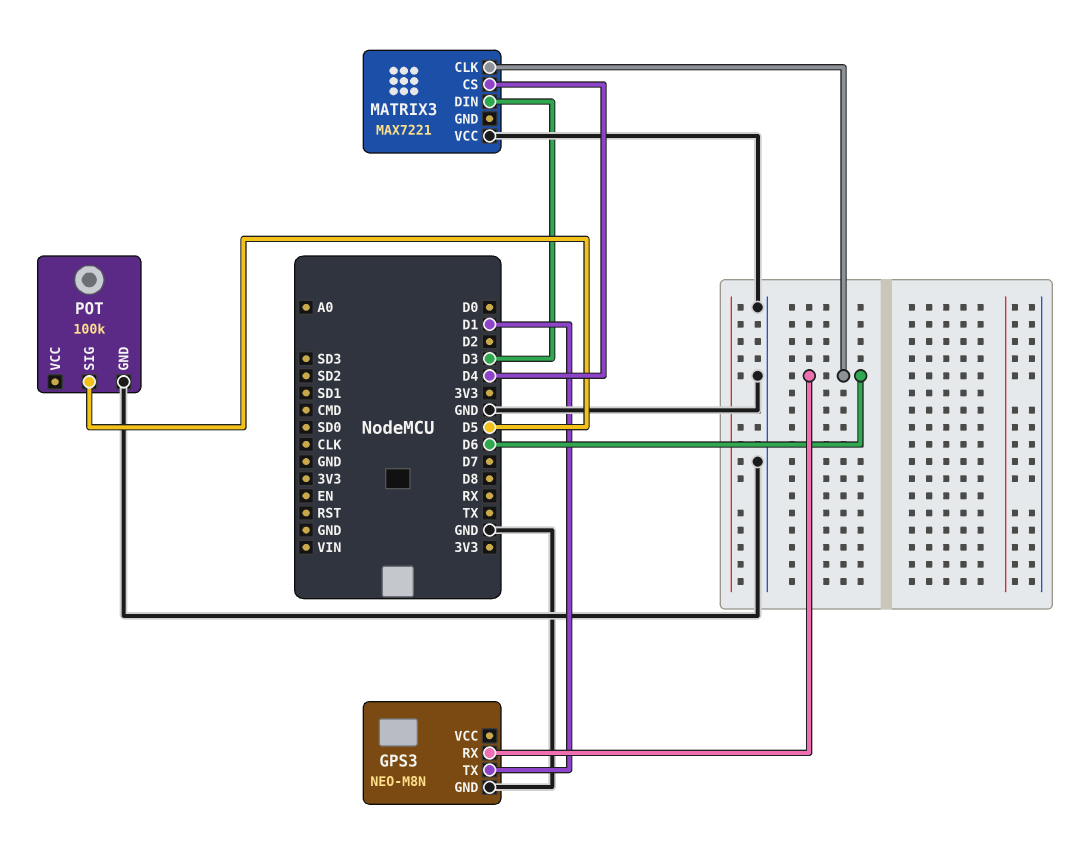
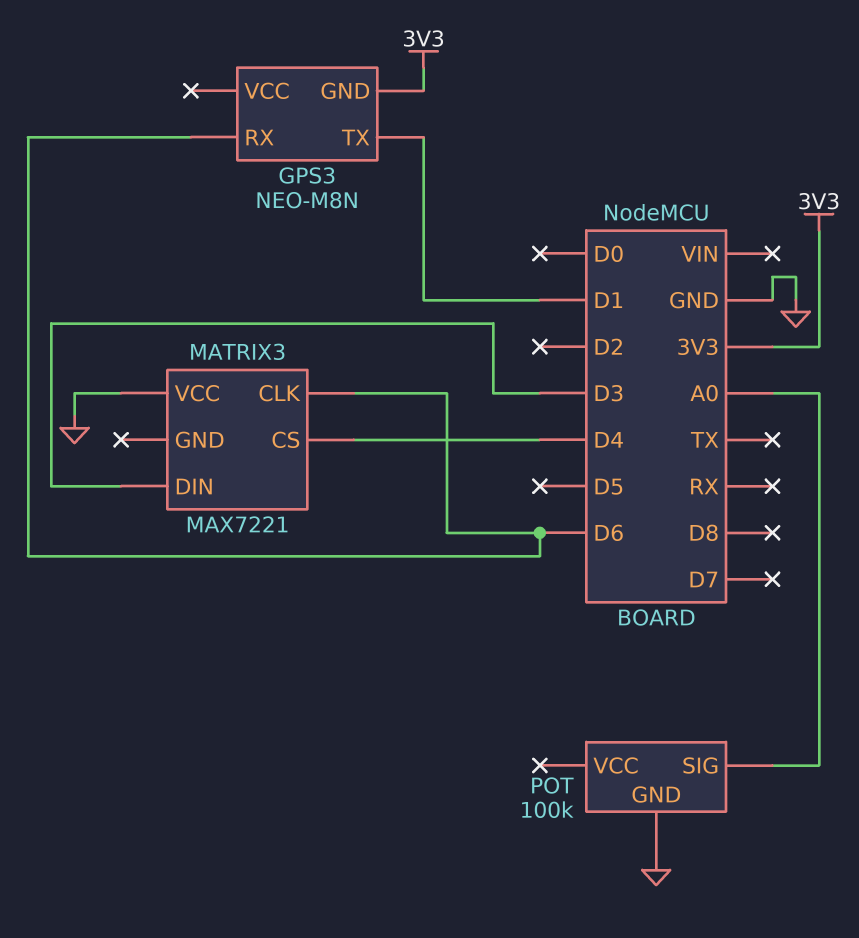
GPS3 pin GND: GND -> 3V3
POT pin SIG: D5 -> A0

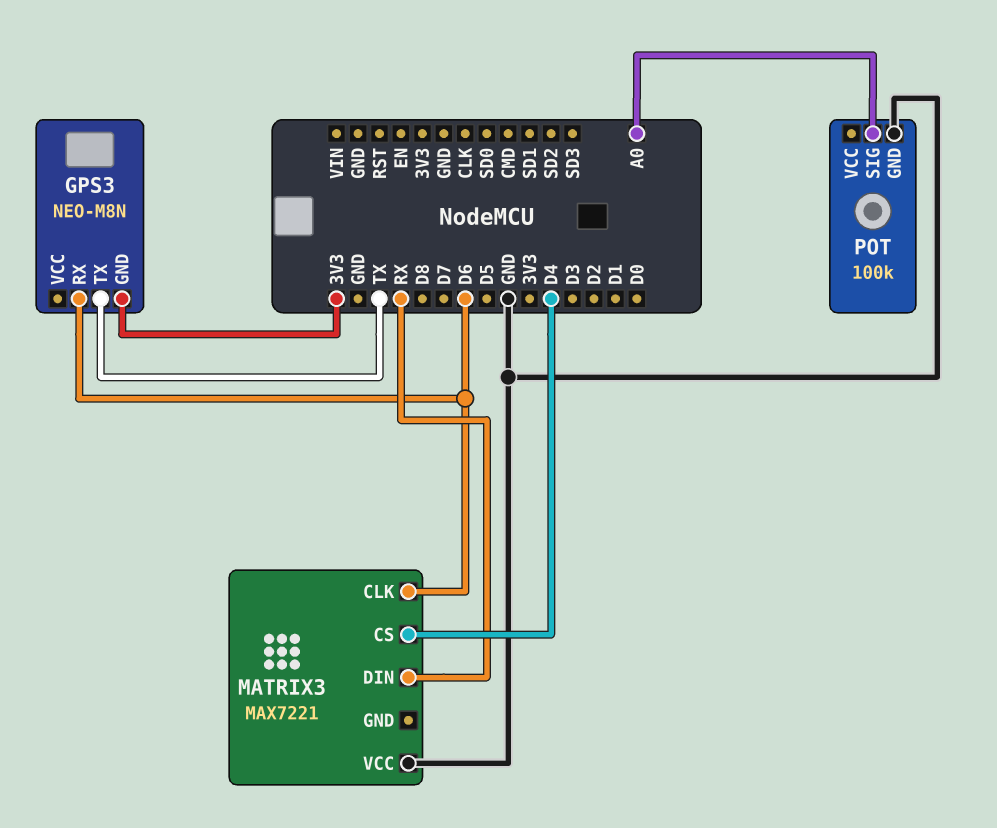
GPS3 pin TX: D1 -> TX
MATRIX3 pin DIN: D3 -> RX

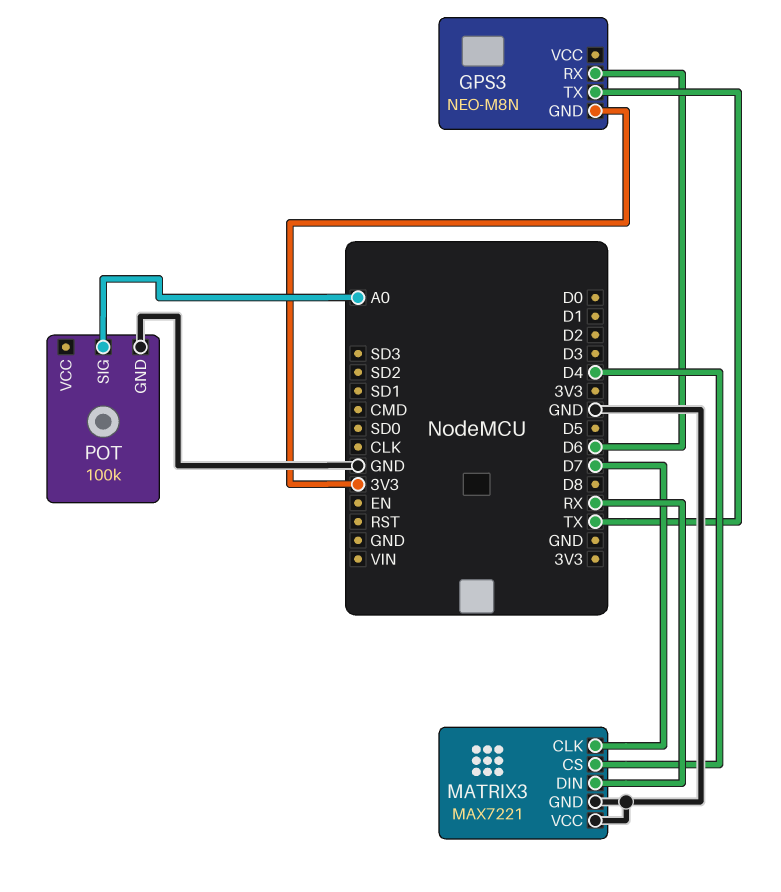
MATRIX3 pin CLK: D6 -> D7
MATRIX3 pin GND: none -> GND

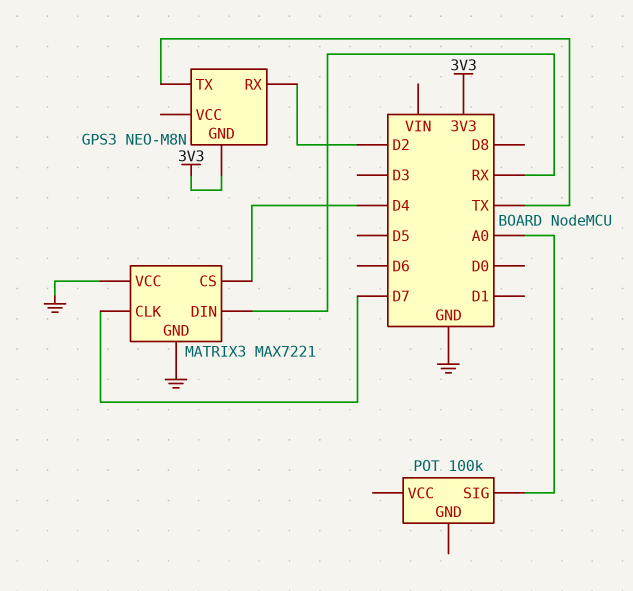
GPS3 pin RX: D6 -> D2
POT pin GND: GND -> none

